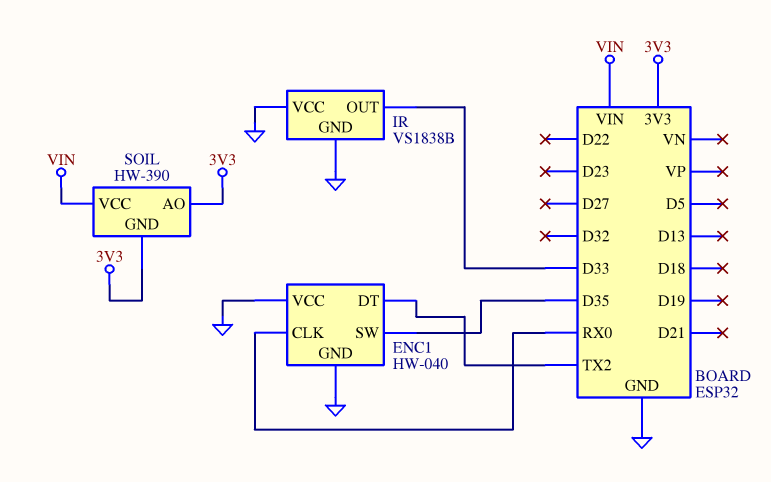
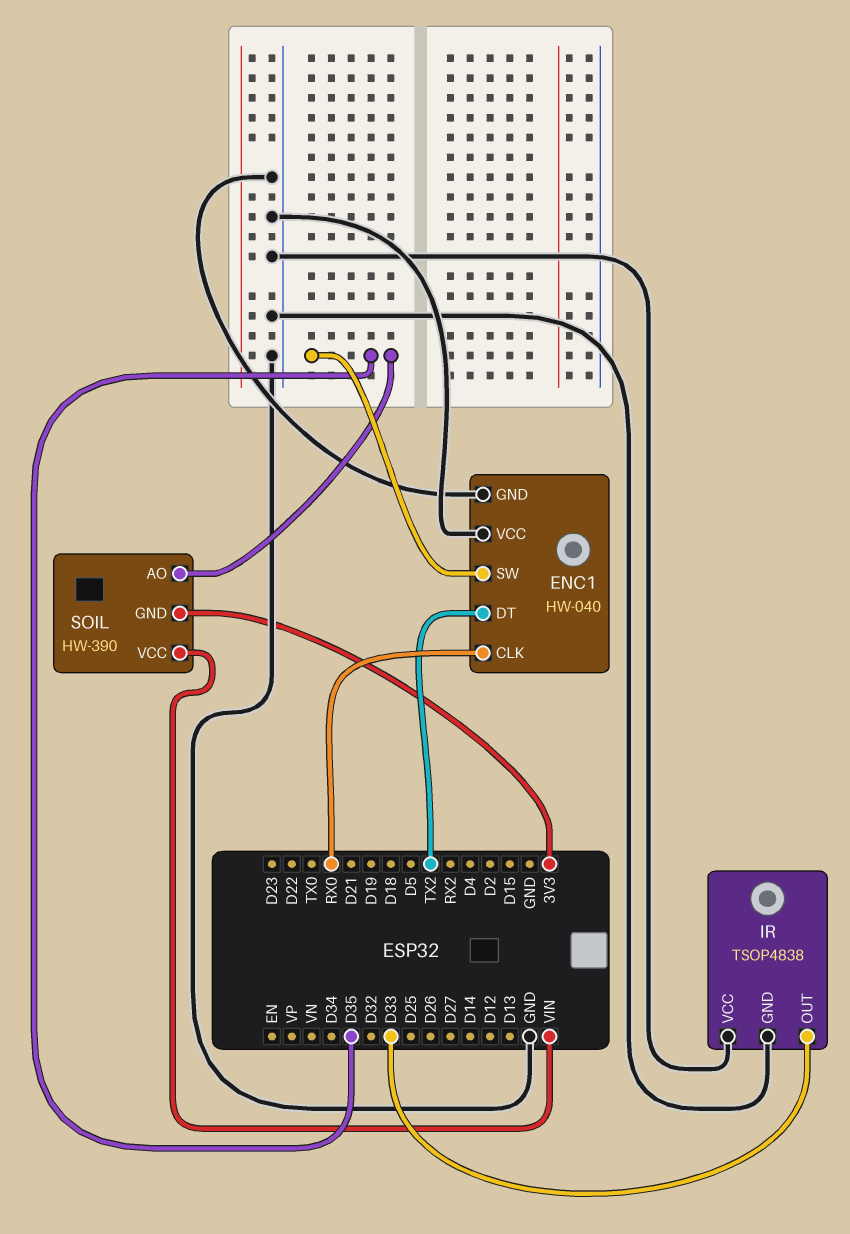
IR: VS1838B -> TSOP4838
SOIL pin AO: 3V3 -> D35

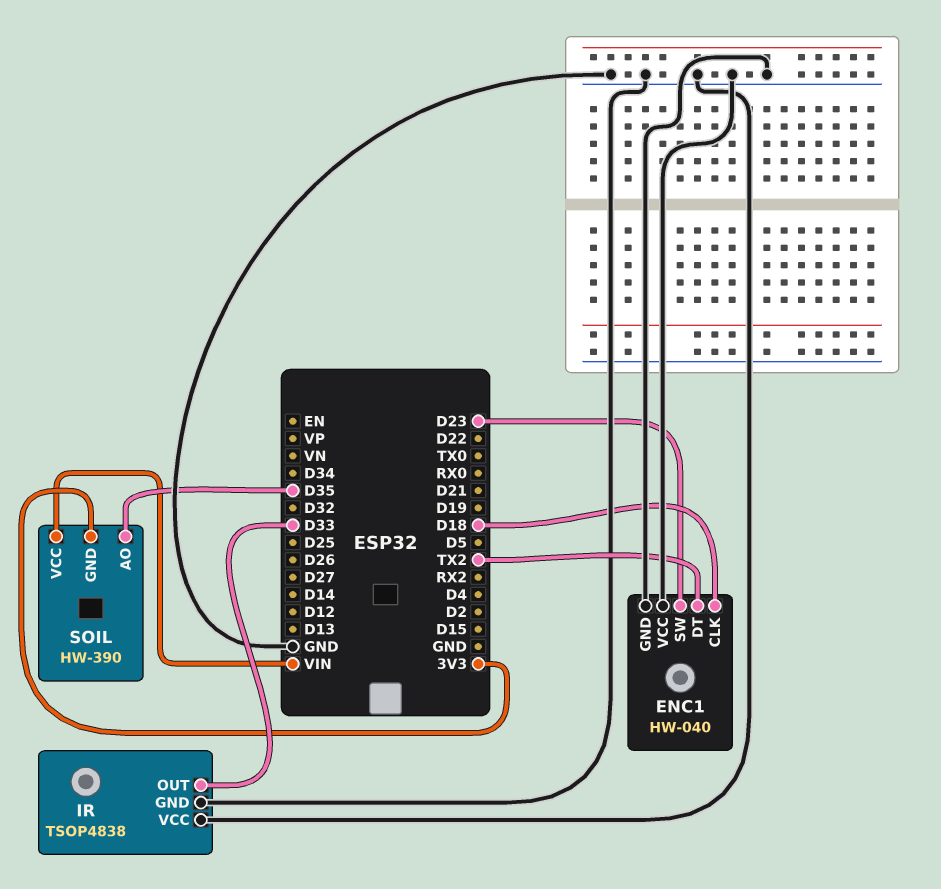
ENC1 pin CLK: RX0 -> D18
ENC1 pin SW: D35 -> D23

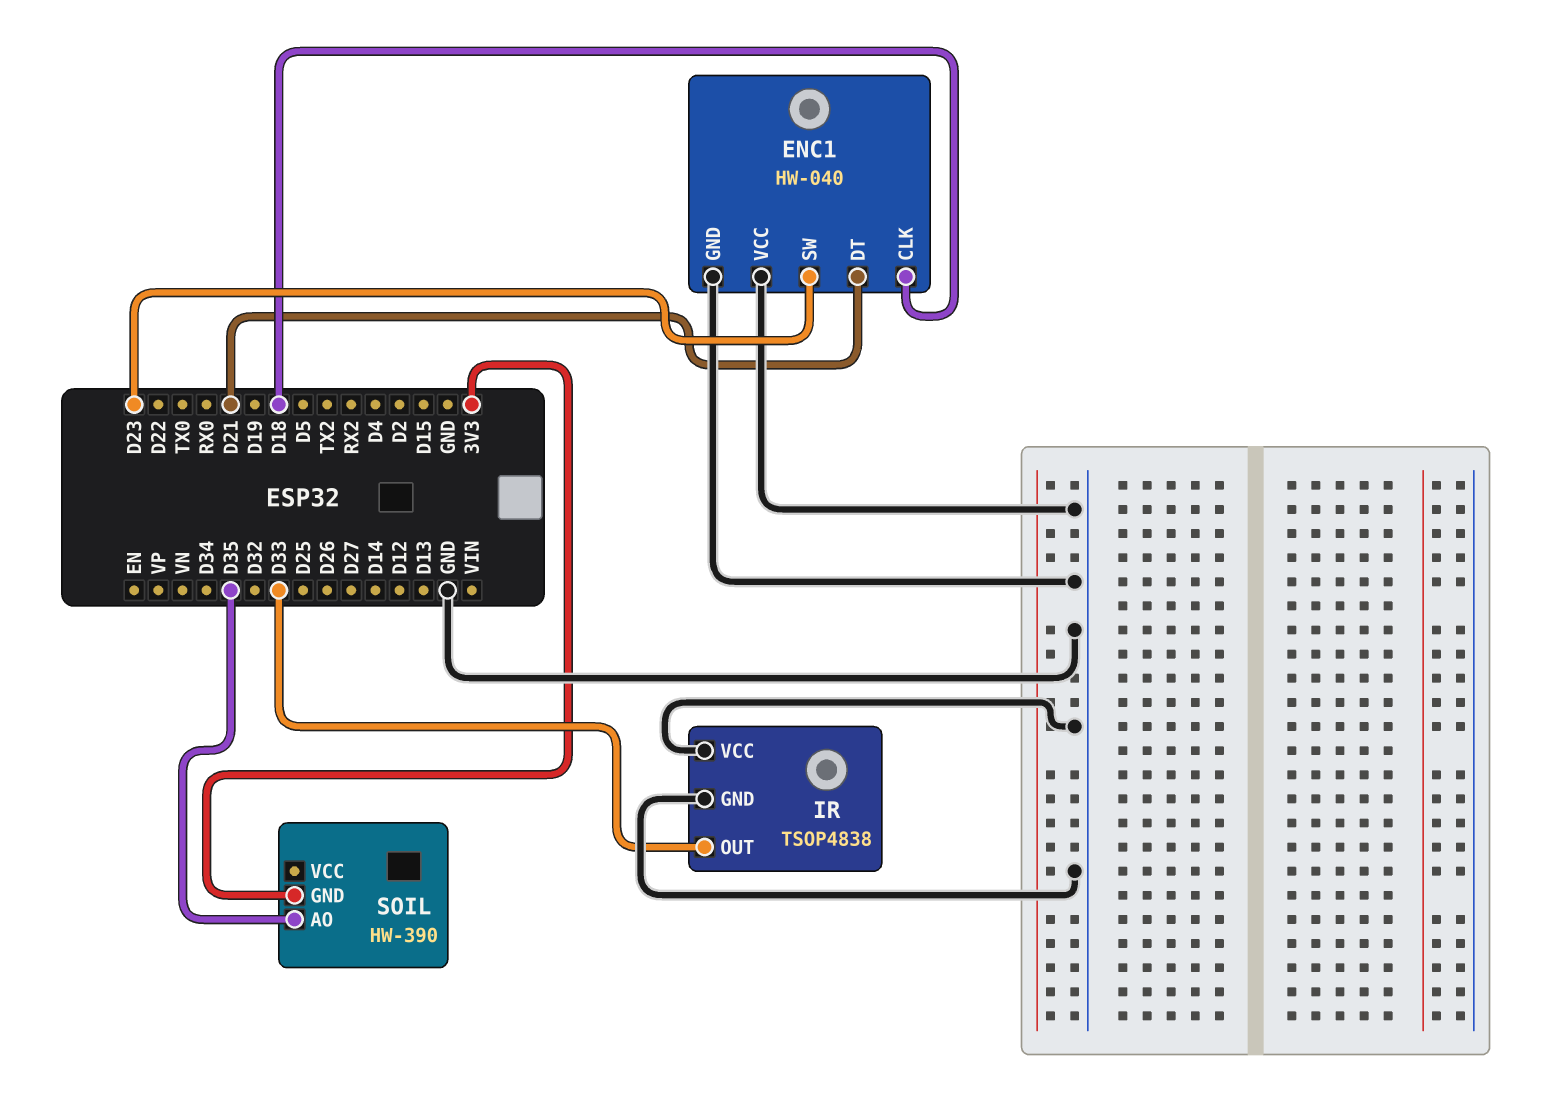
ENC1 pin DT: TX2 -> D21
SOIL pin VCC: VIN -> none

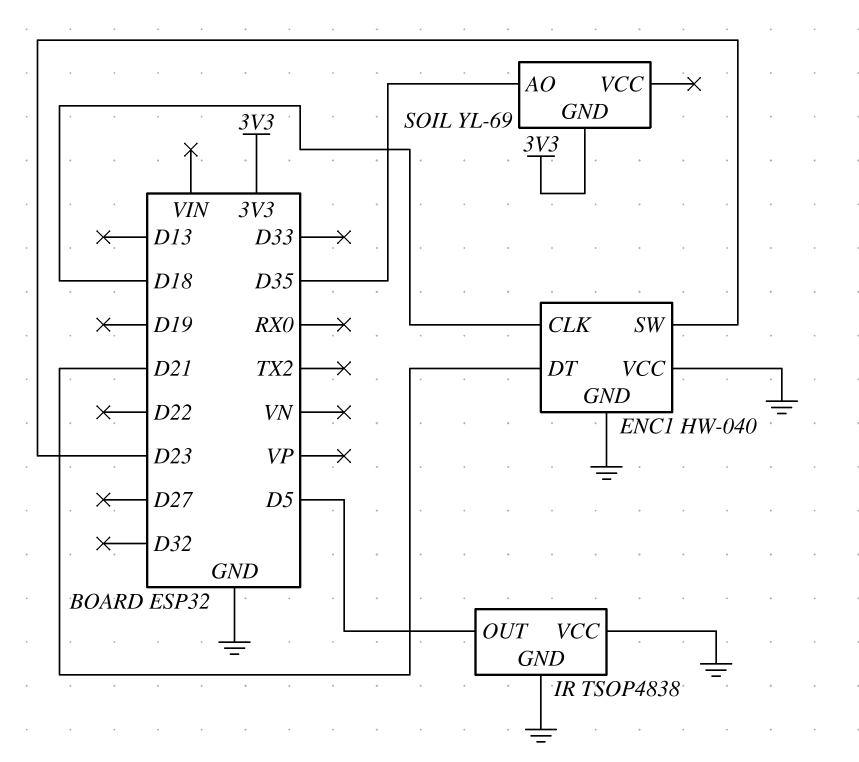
IR pin OUT: D33 -> D5
SOIL: HW-390 -> YL-69

